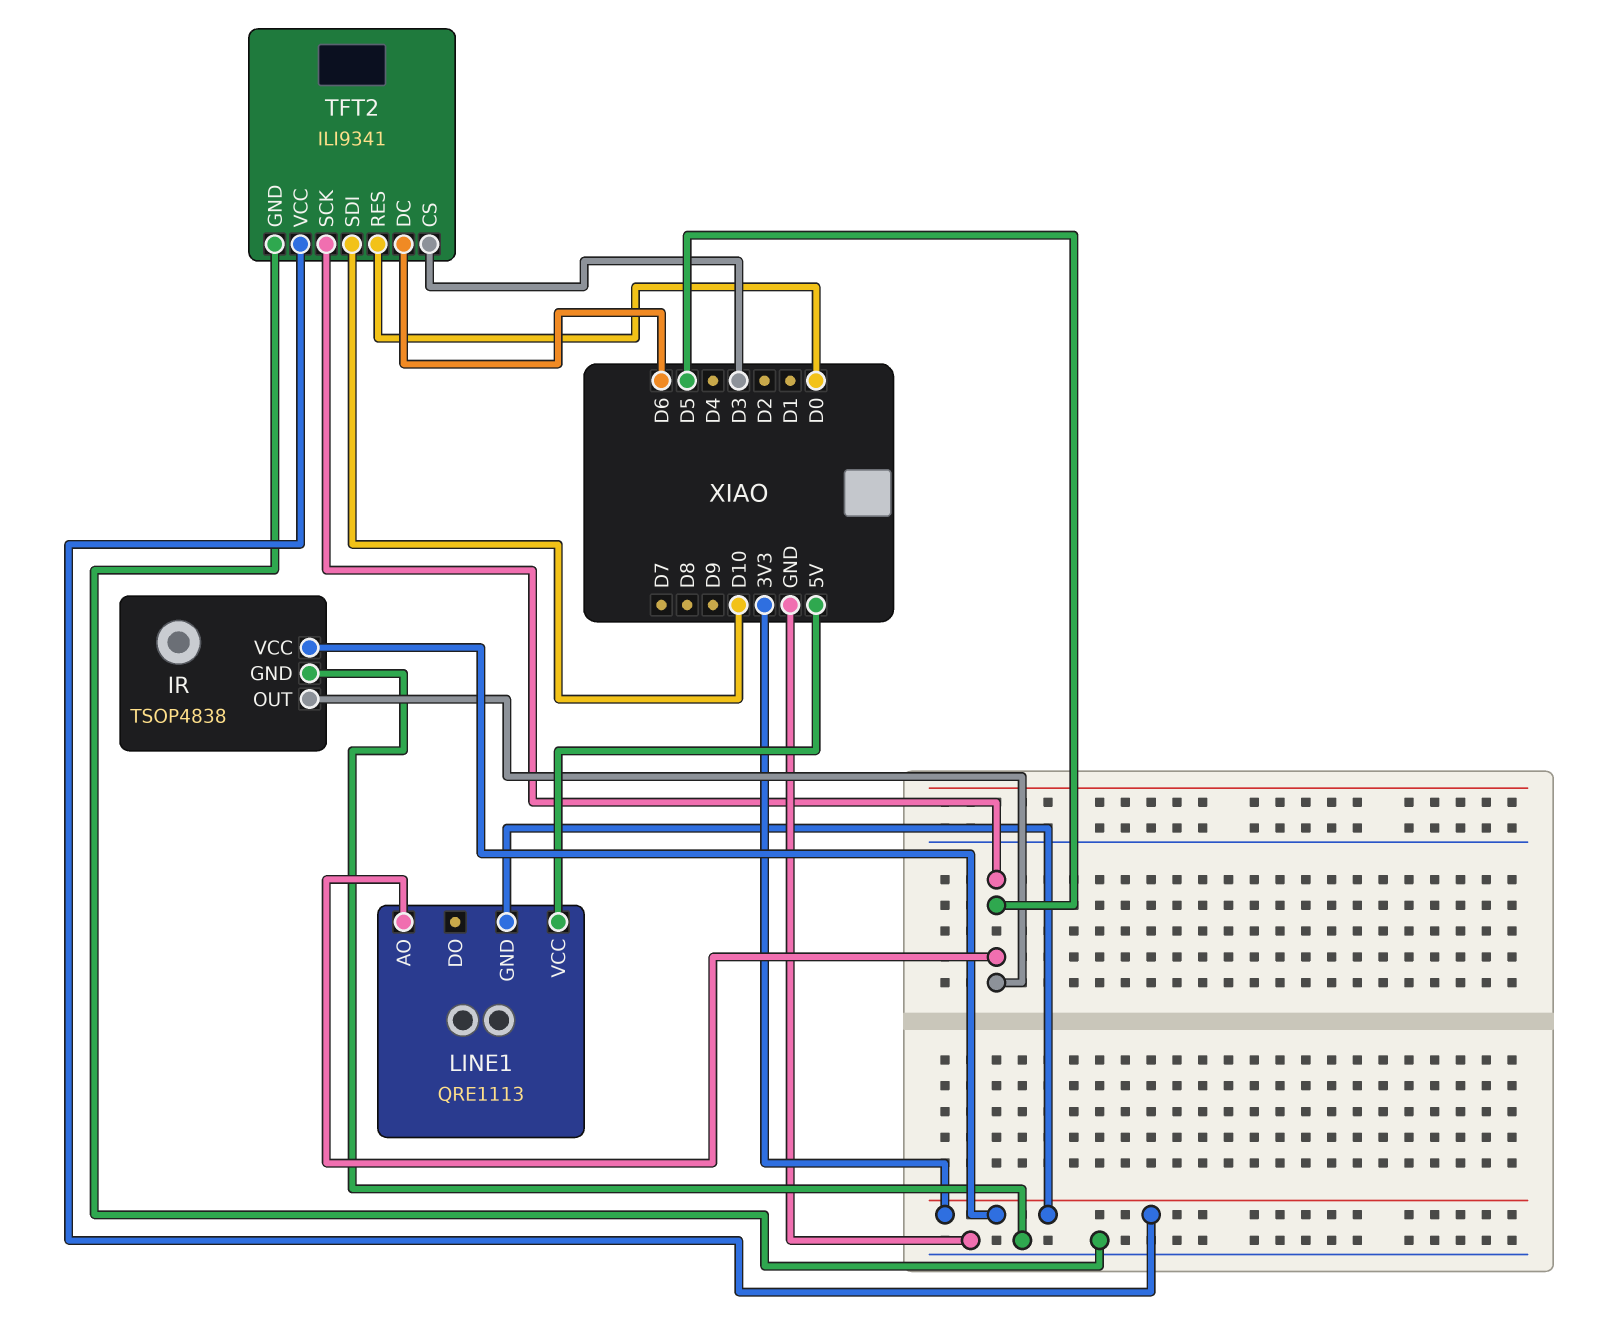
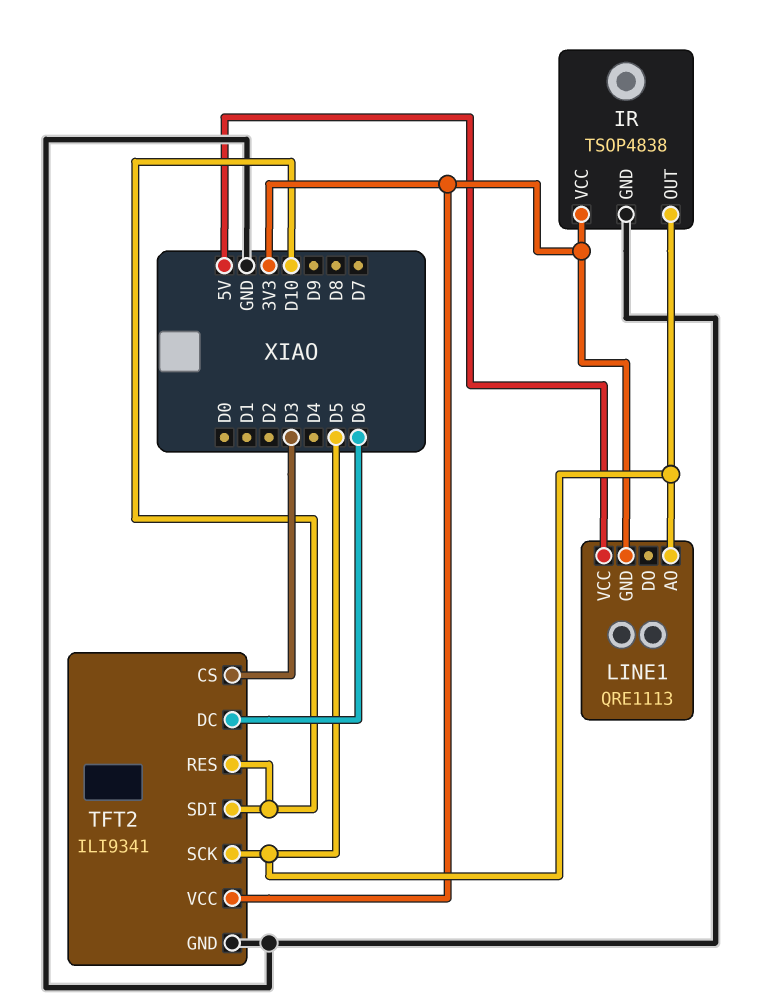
TFT2 pin RES: D0 -> D10

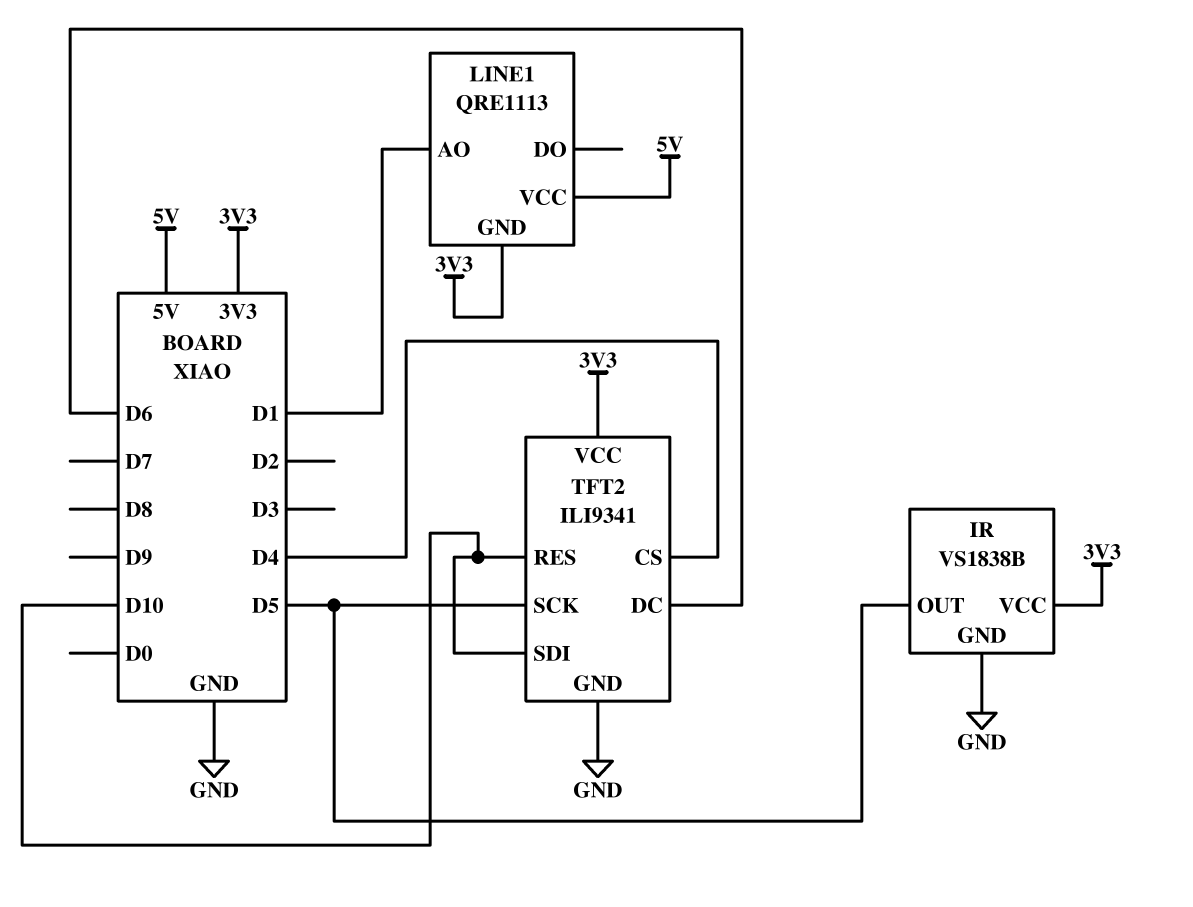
IR: TSOP4838 -> VS1838B
LINE1 pin AO: D5 -> D1
TFT2 pin CS: D3 -> D4

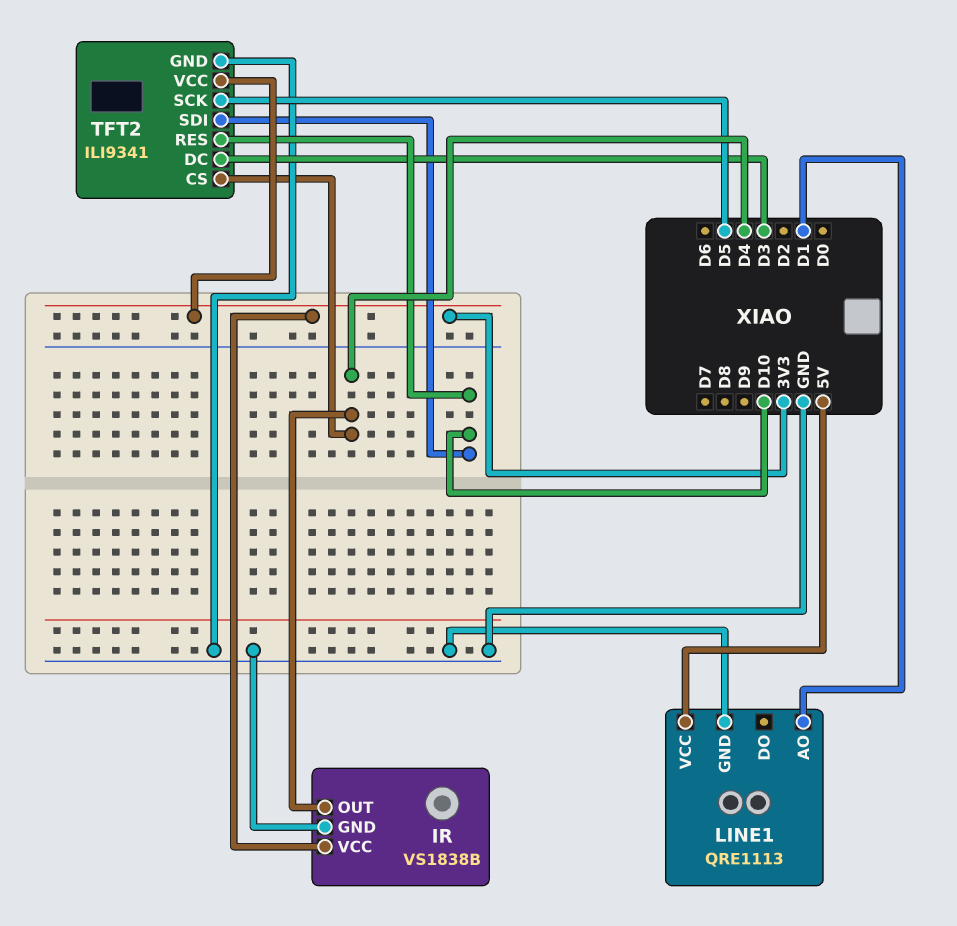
IR pin OUT: D5 -> D4
LINE1 pin GND: 3V3 -> GND
TFT2 pin DC: D6 -> D3

